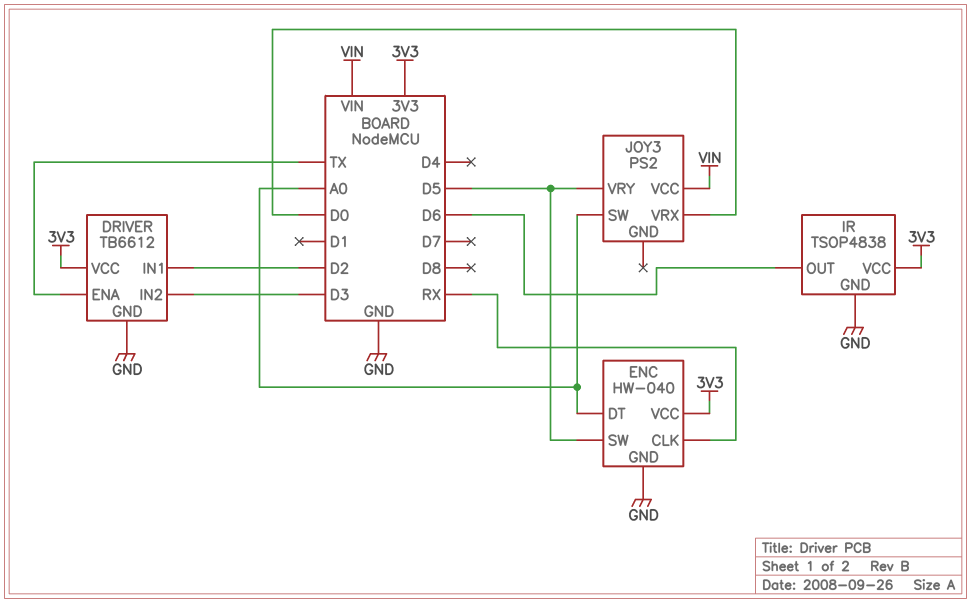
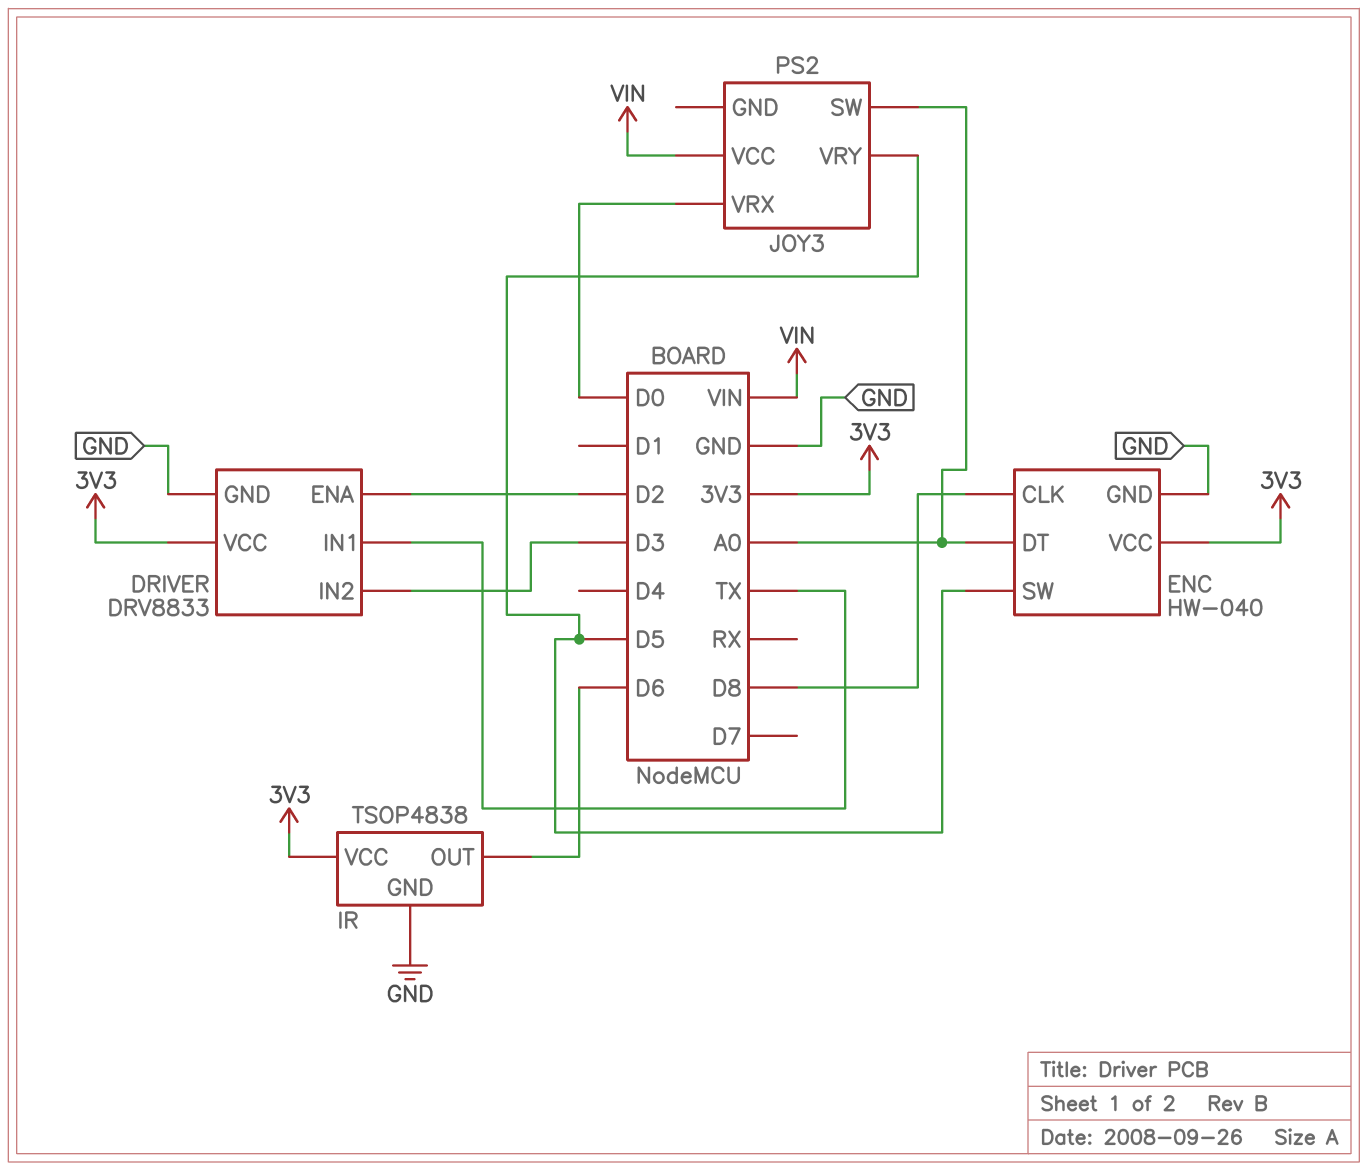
DRIVER: TB6612 -> DRV8833
DRIVER pin ENA: TX -> D2
DRIVER pin IN1: D2 -> TX
ENC pin CLK: RX -> D8

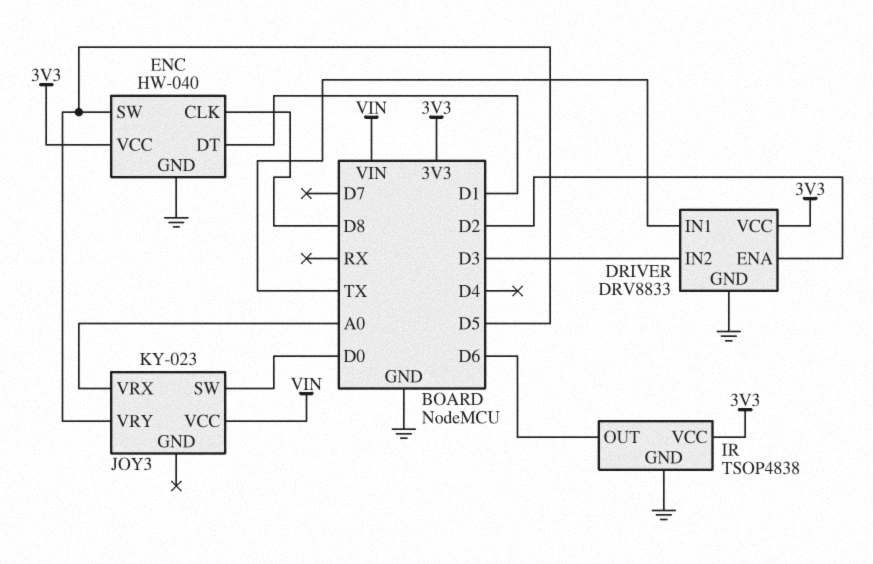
ENC pin DT: A0 -> D1
JOY3: PS2 -> KY-023
JOY3 pin SW: A0 -> D0
JOY3 pin VRX: D0 -> A0

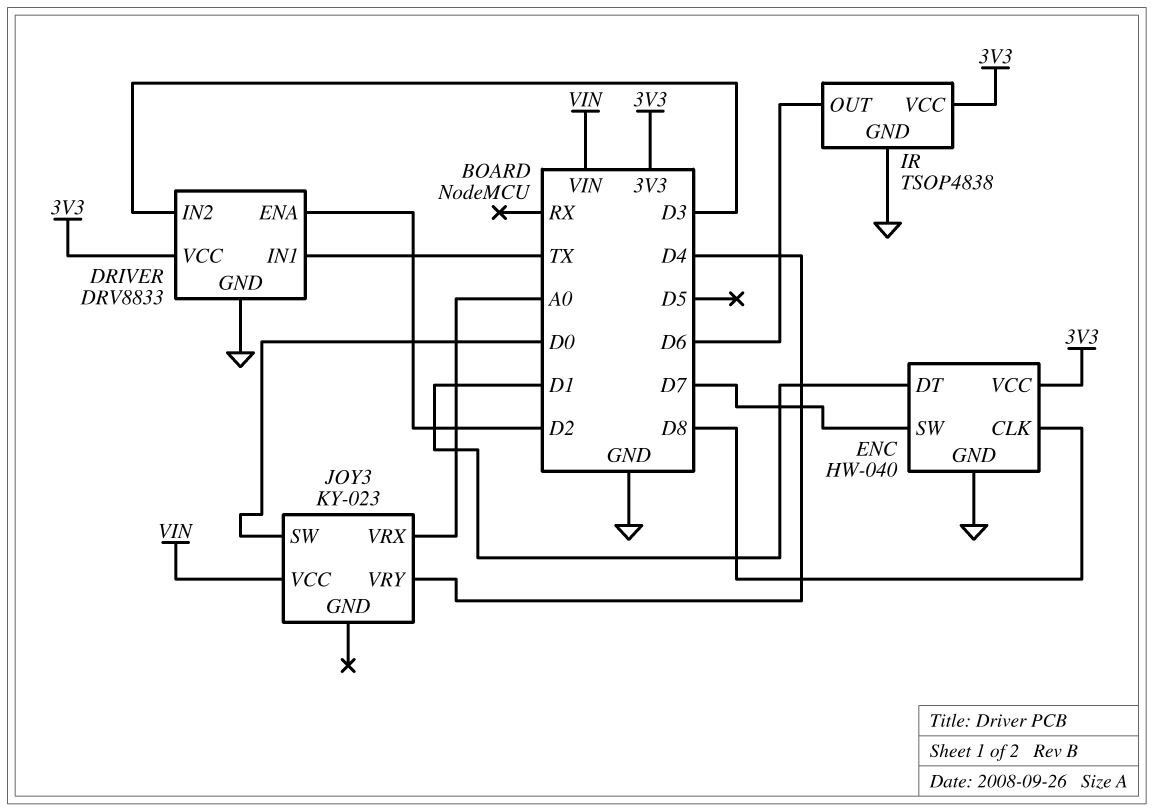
ENC pin SW: D5 -> D7
JOY3 pin VRY: D5 -> D4

